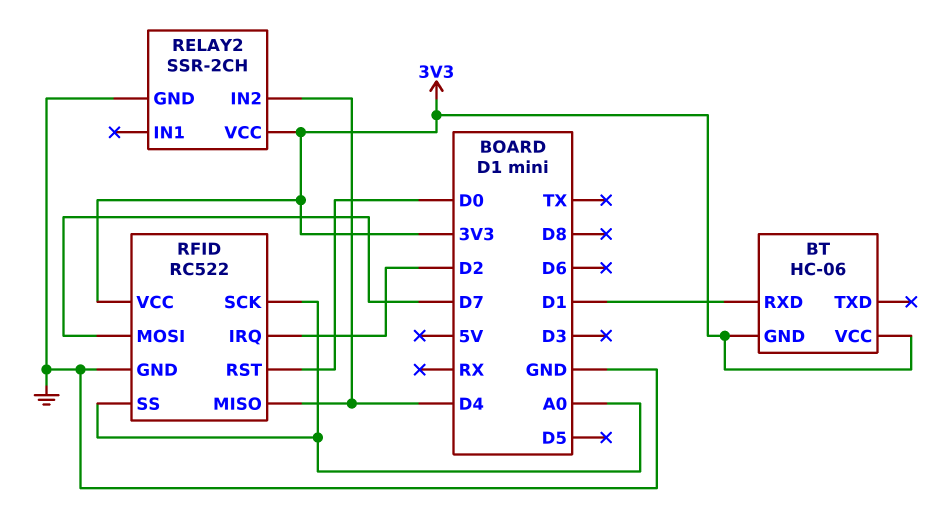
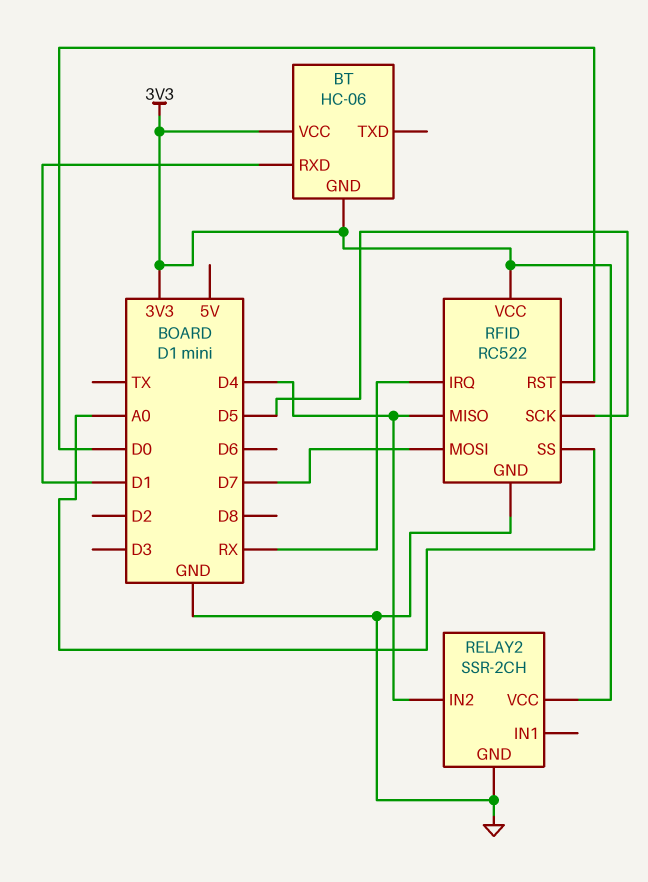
RFID pin IRQ: D2 -> RX
RFID pin SCK: A0 -> D5

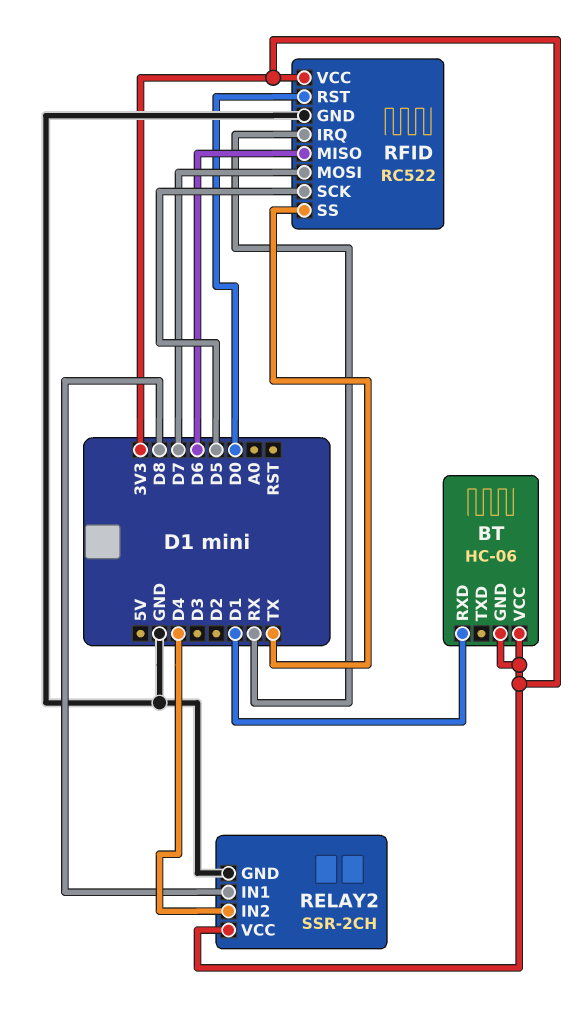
RELAY2 pin IN1: none -> D8
RFID pin MISO: D4 -> D6
RFID pin SS: A0 -> TX

